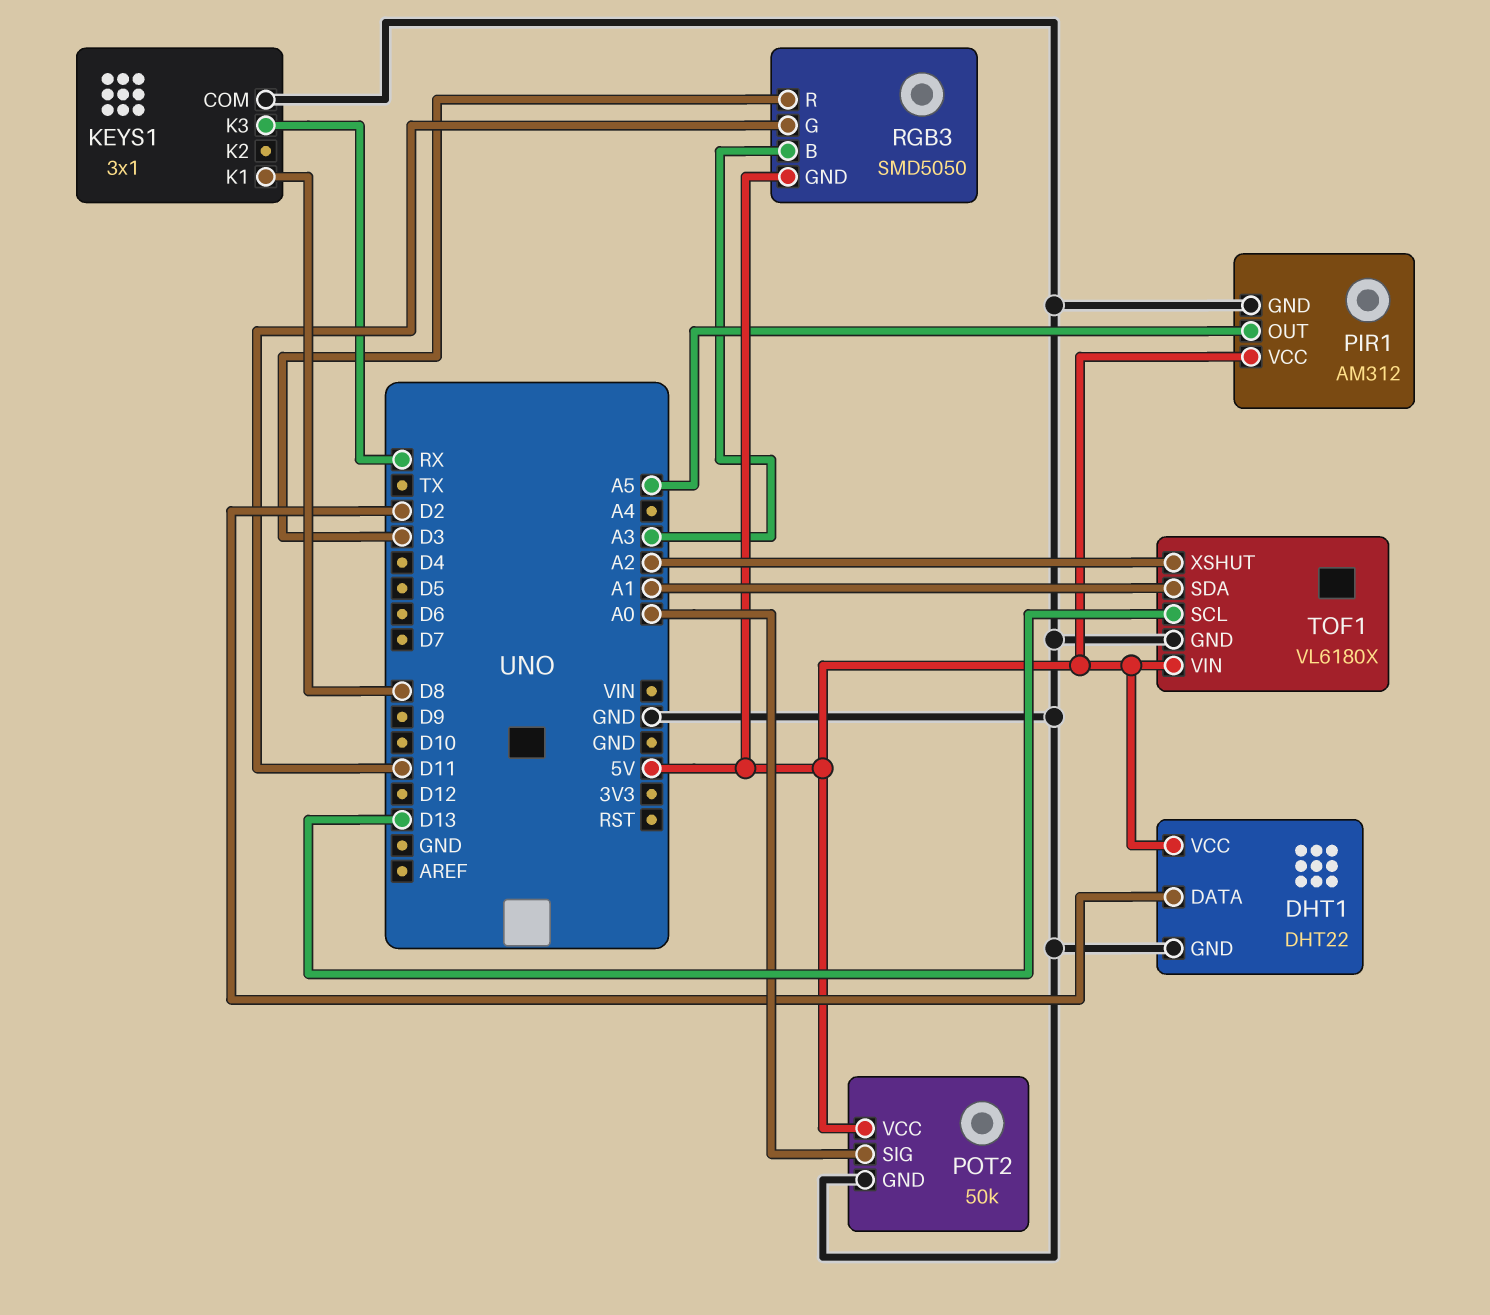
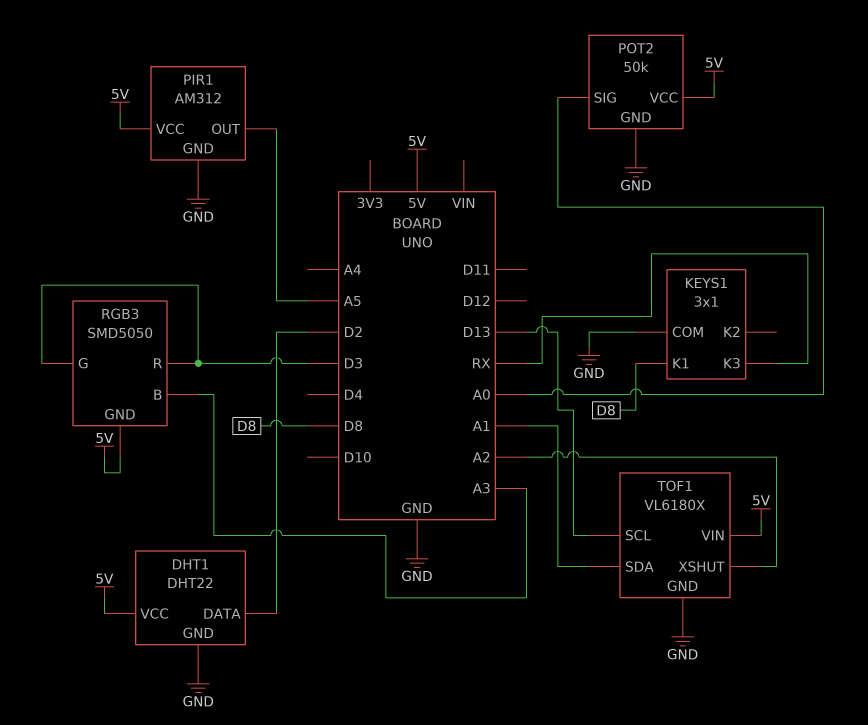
RGB3 pin G: D11 -> D3

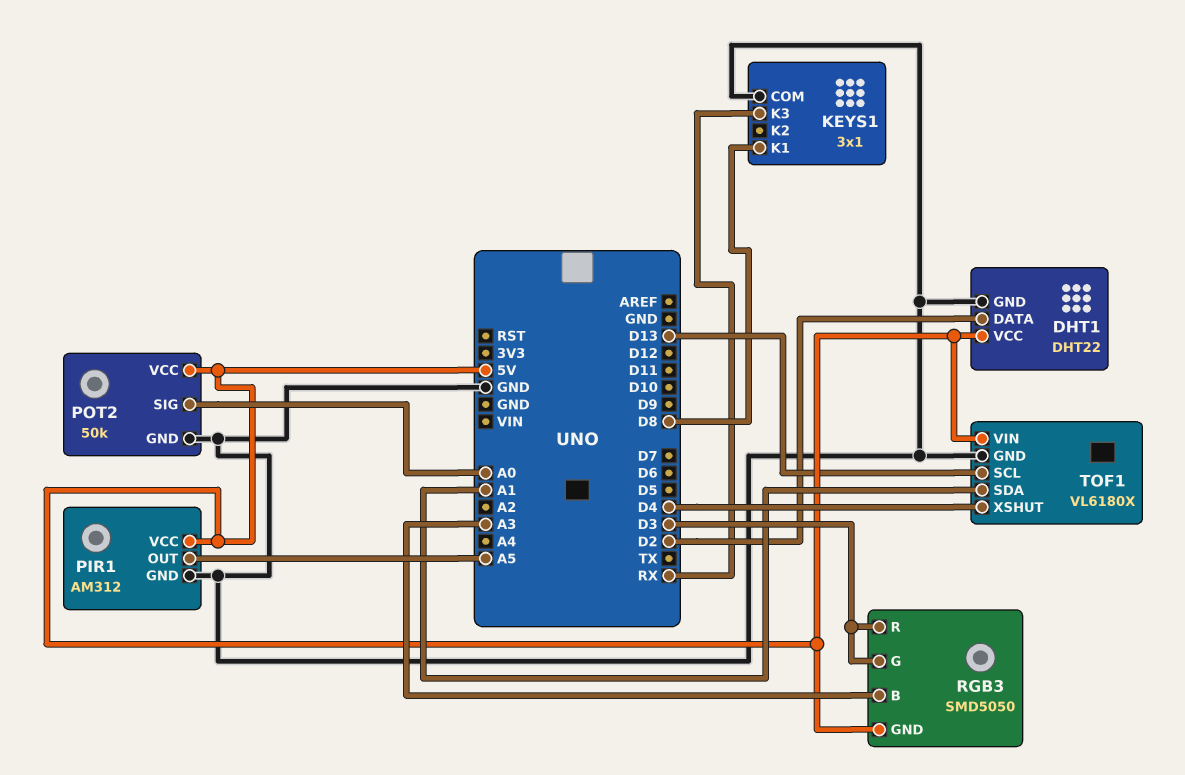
TOF1 pin XSHUT: A2 -> D4

